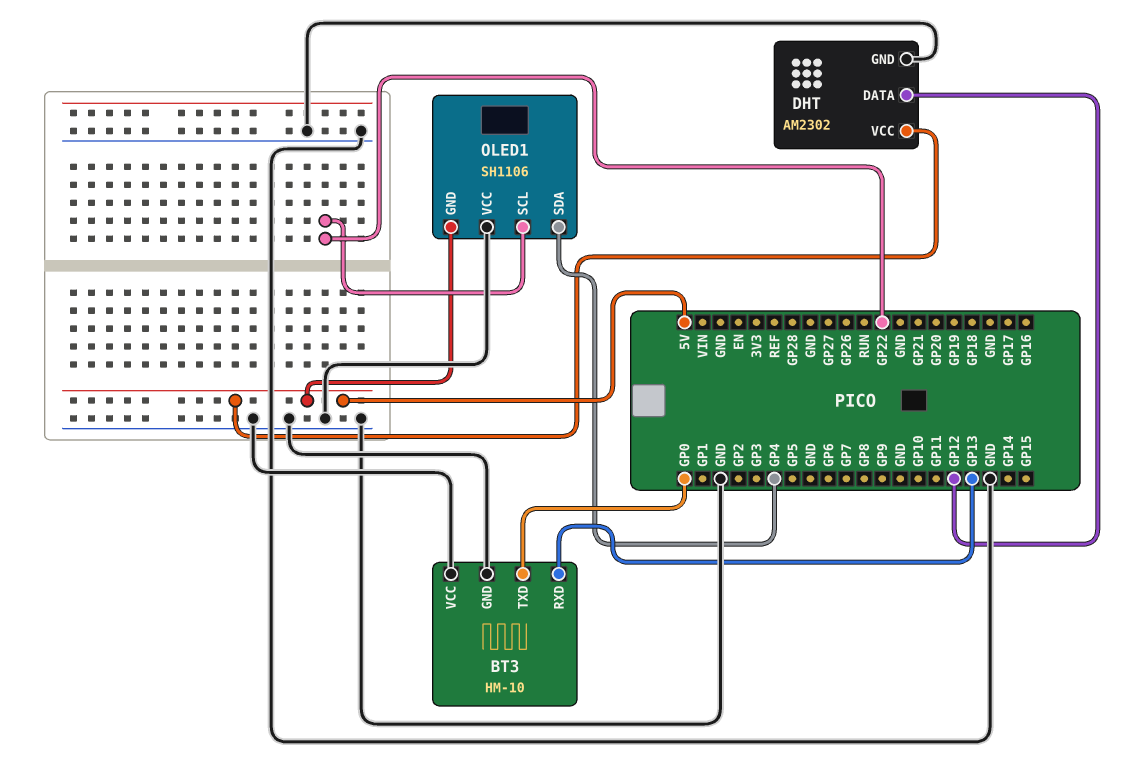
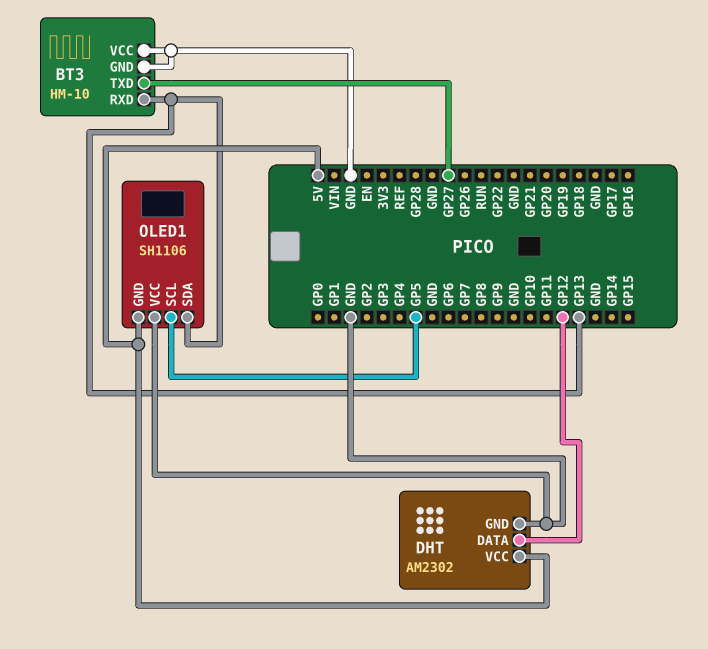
BT3 pin TXD: GP0 -> GP27
OLED1 pin SCL: GP22 -> GP5
OLED1 pin SDA: GP4 -> GP13

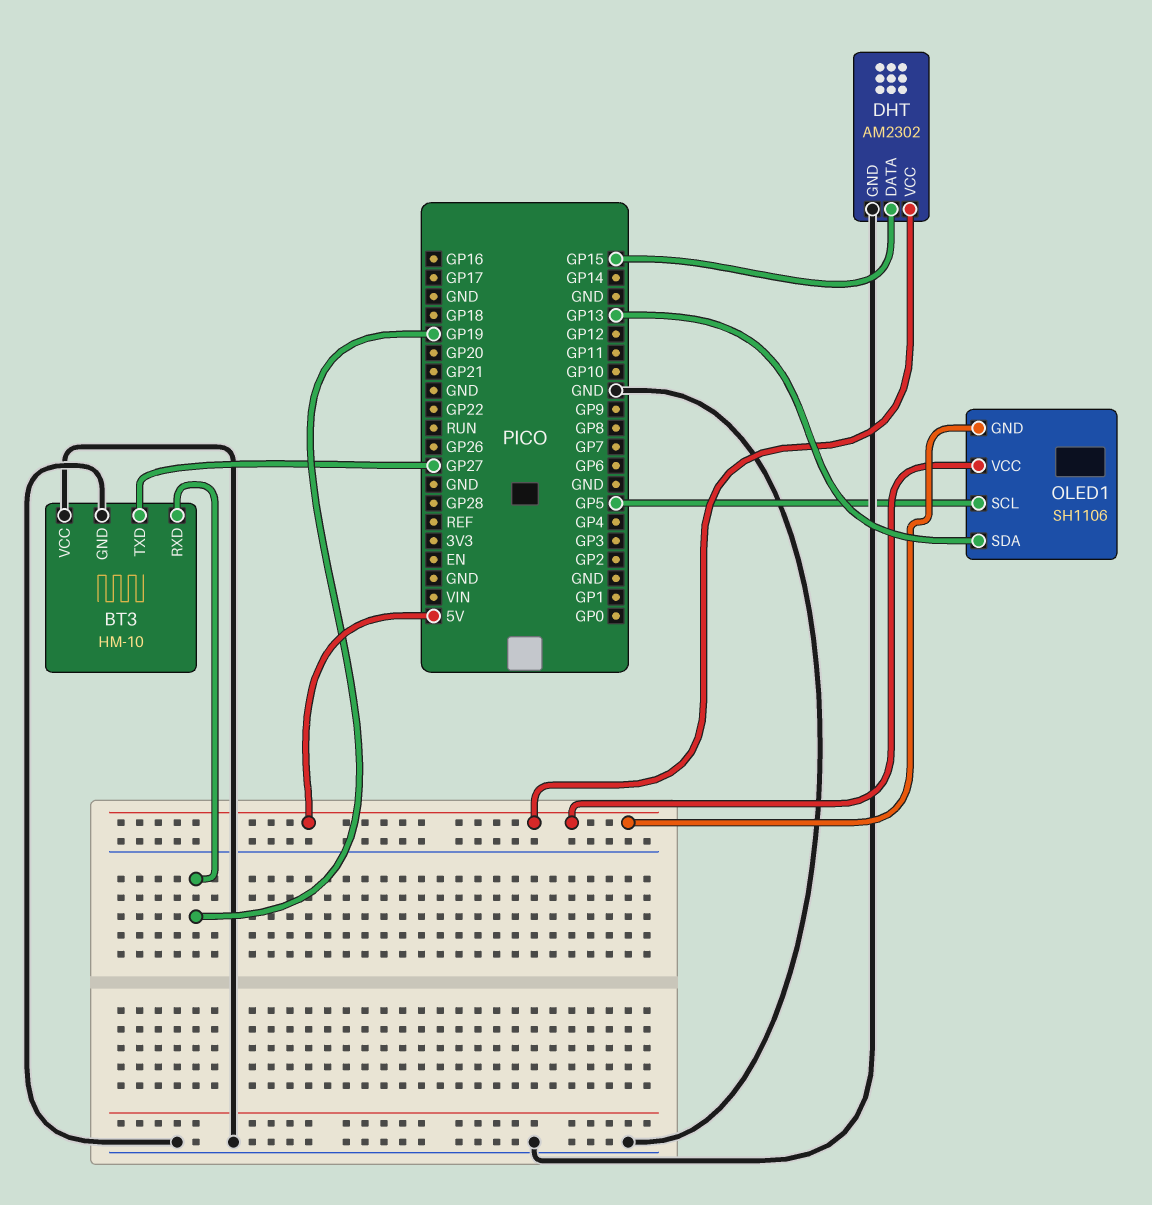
BT3 pin RXD: GP13 -> GP19
DHT pin DATA: GP12 -> GP15
OLED1 pin VCC: GND -> 5V

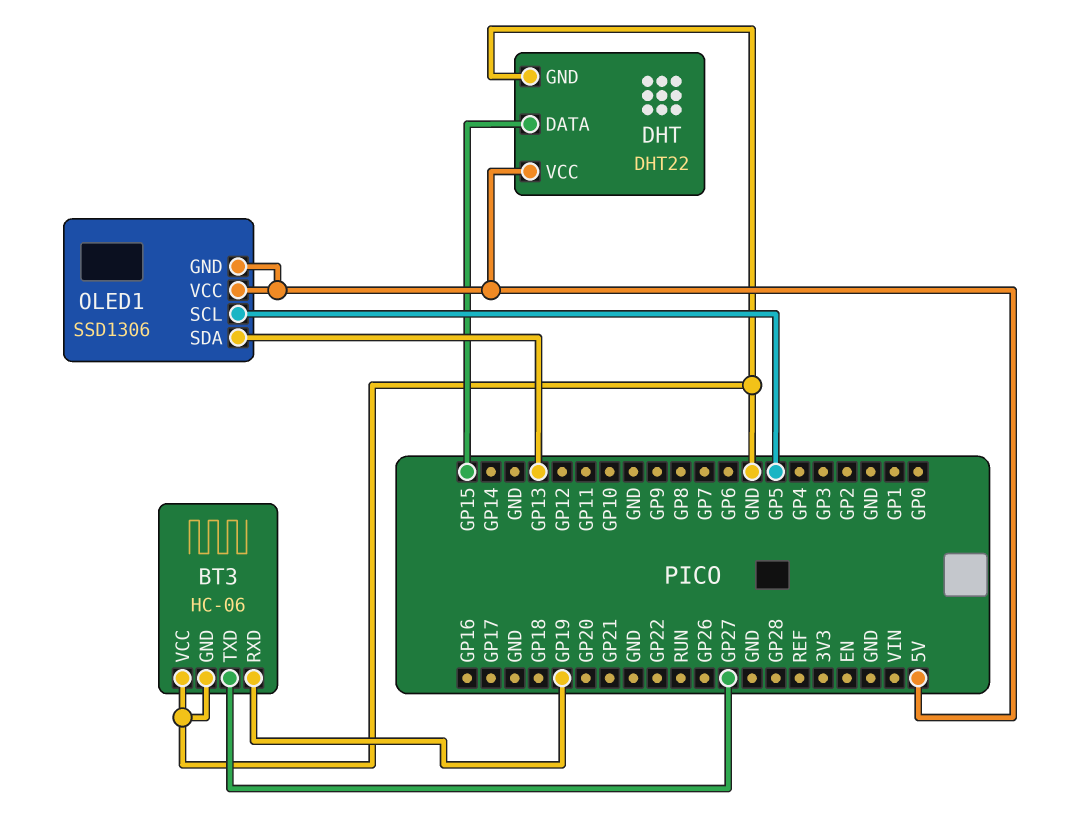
BT3: HM-10 -> HC-06
DHT: AM2302 -> DHT22
OLED1: SH1106 -> SSD1306

